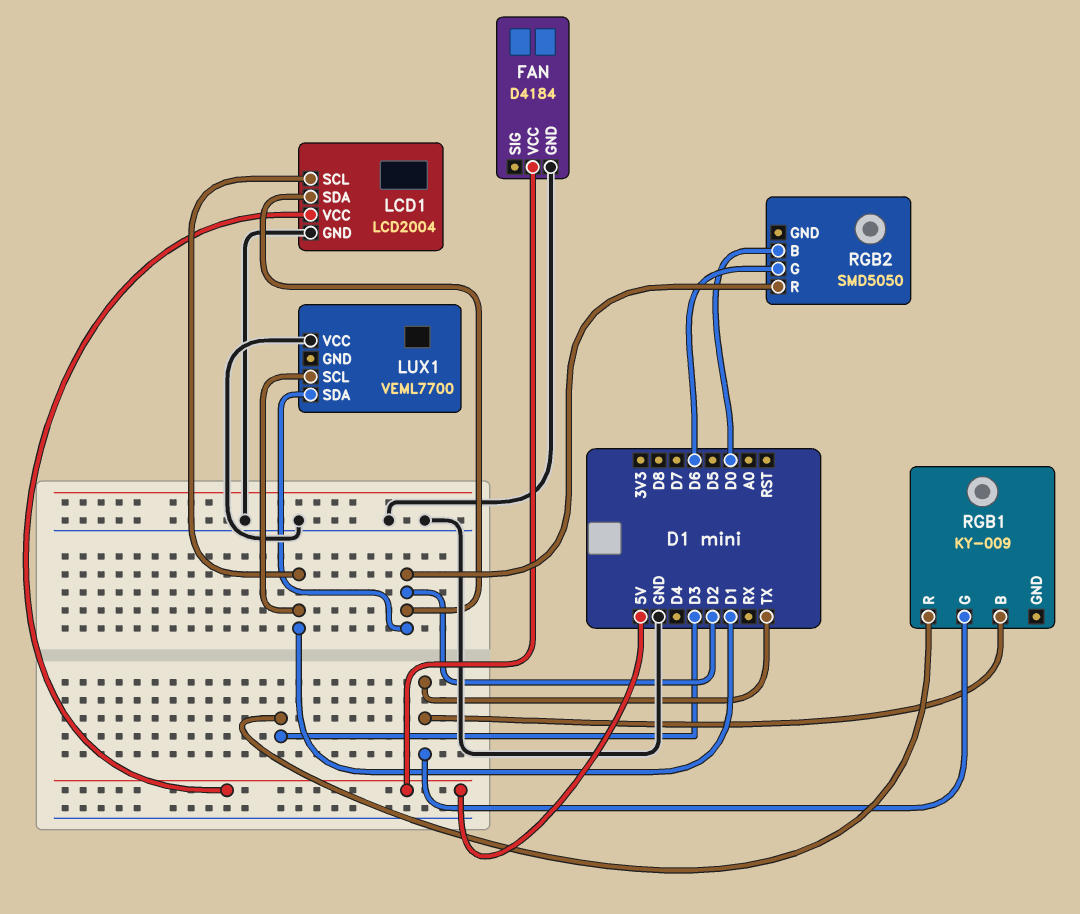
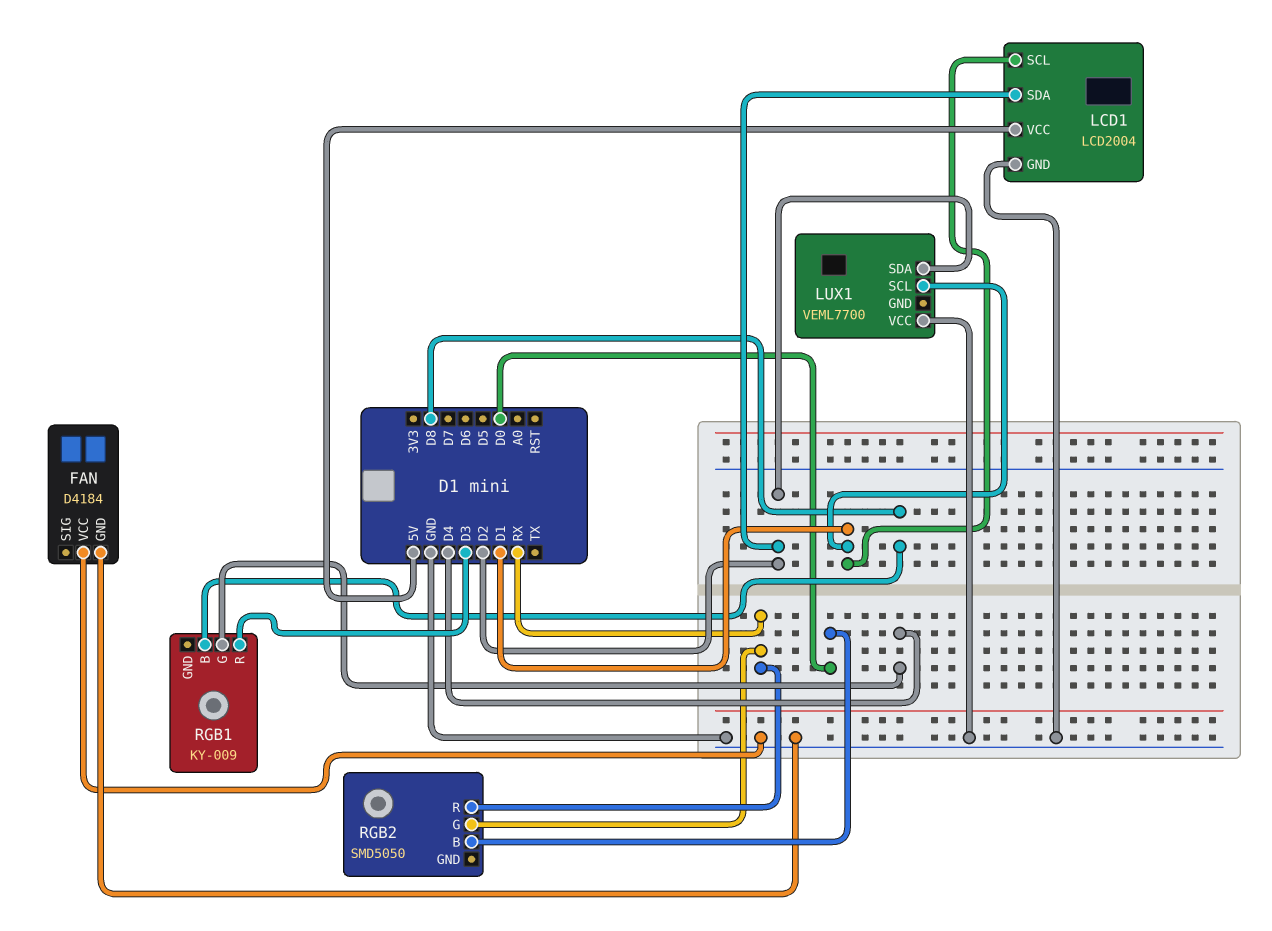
FAN pin VCC: 5V -> GND
RGB1 pin B: TX -> D8
RGB1 pin G: TX -> D4
RGB2 pin G: D6 -> RX
RGB2 pin R: D2 -> RX

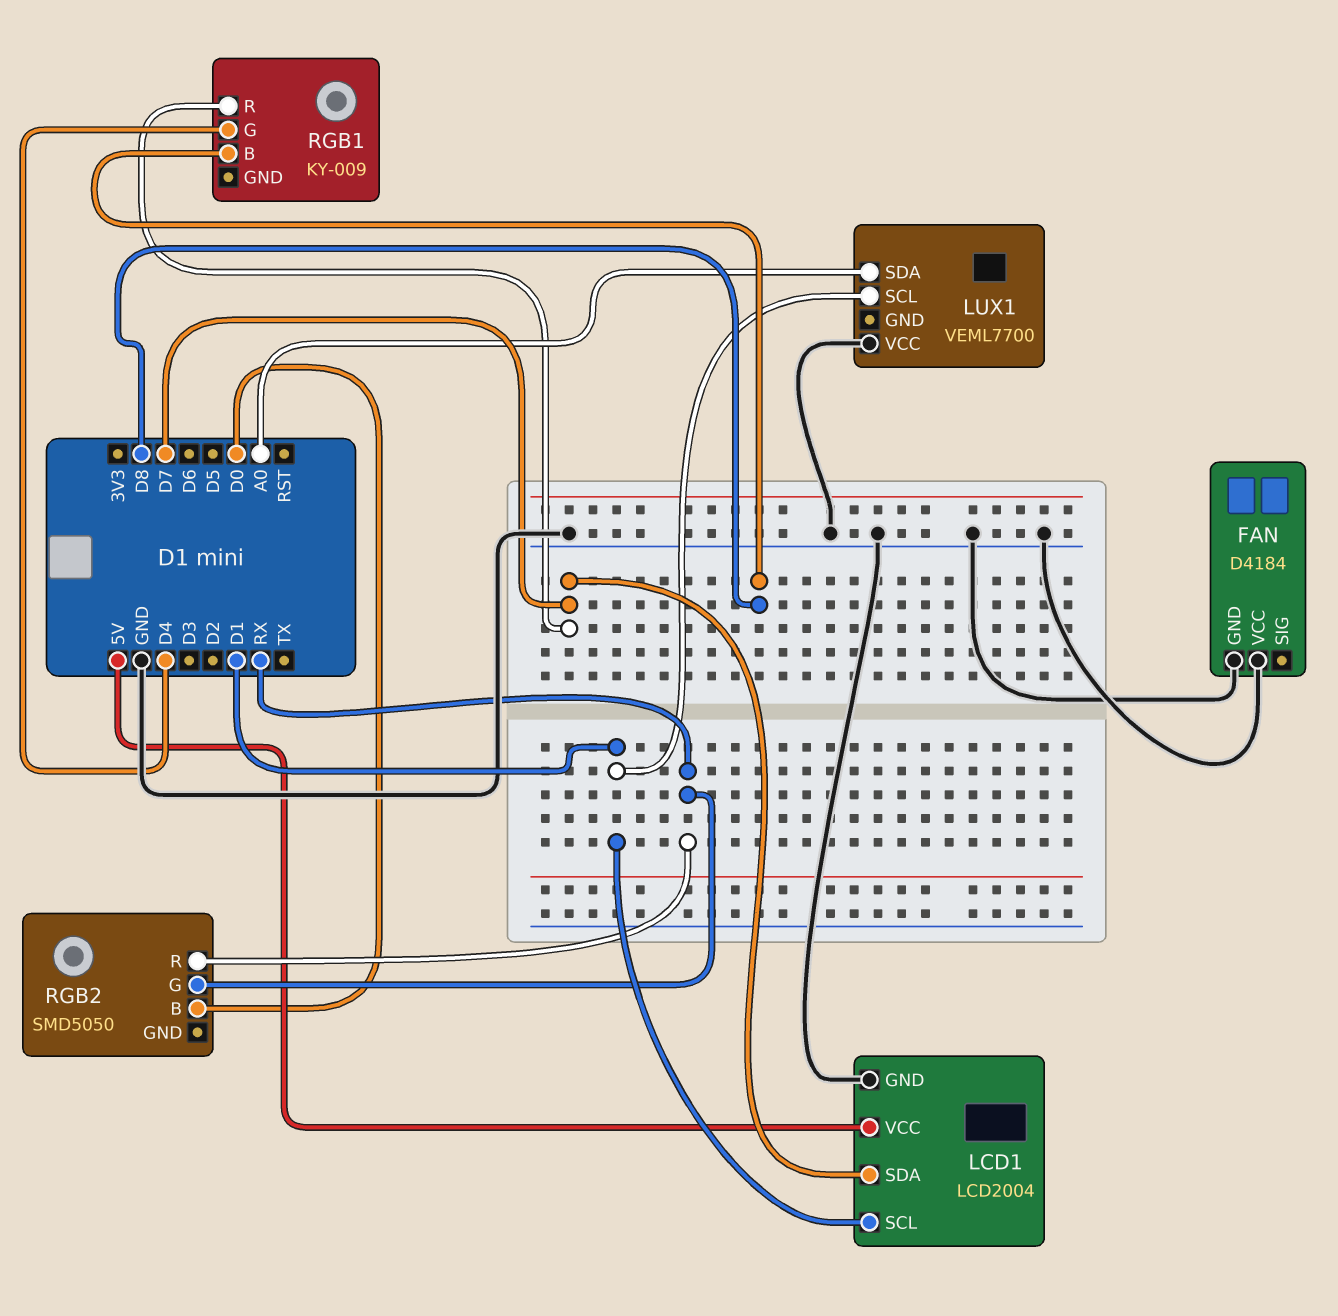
LCD1 pin SDA: D2 -> D7
LUX1 pin SDA: D2 -> A0
RGB1 pin R: D3 -> D7

